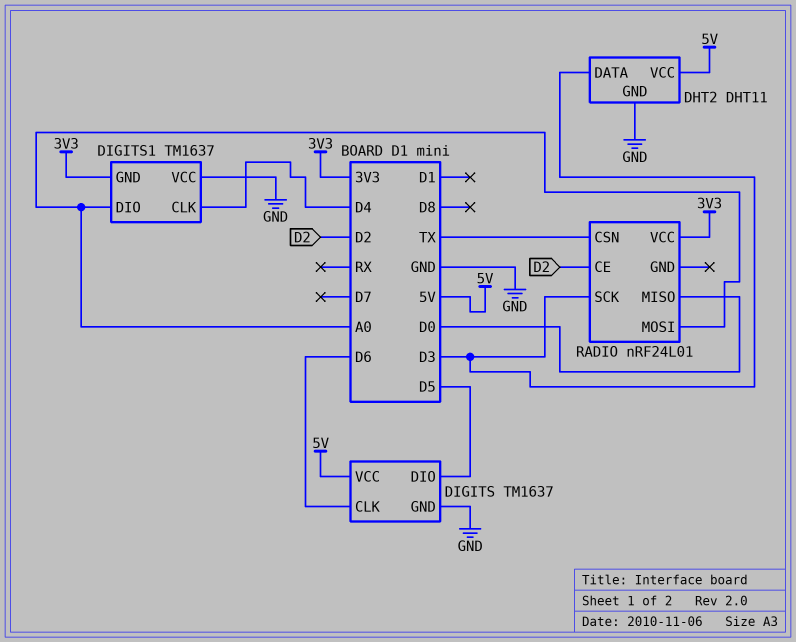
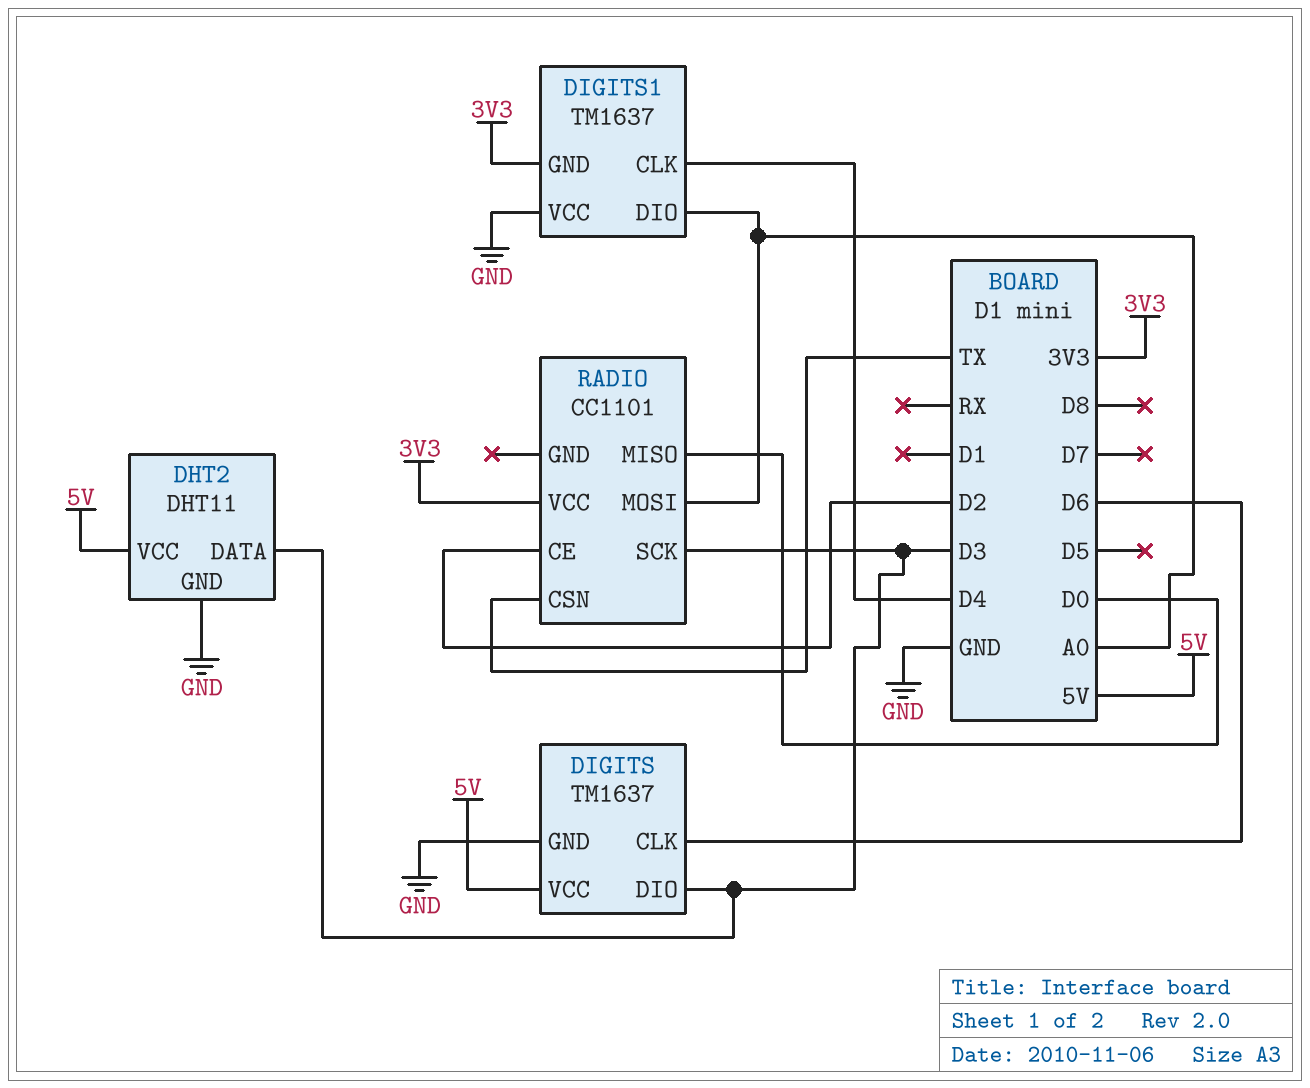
DIGITS pin DIO: D5 -> D3
RADIO: nRF24L01 -> CC1101

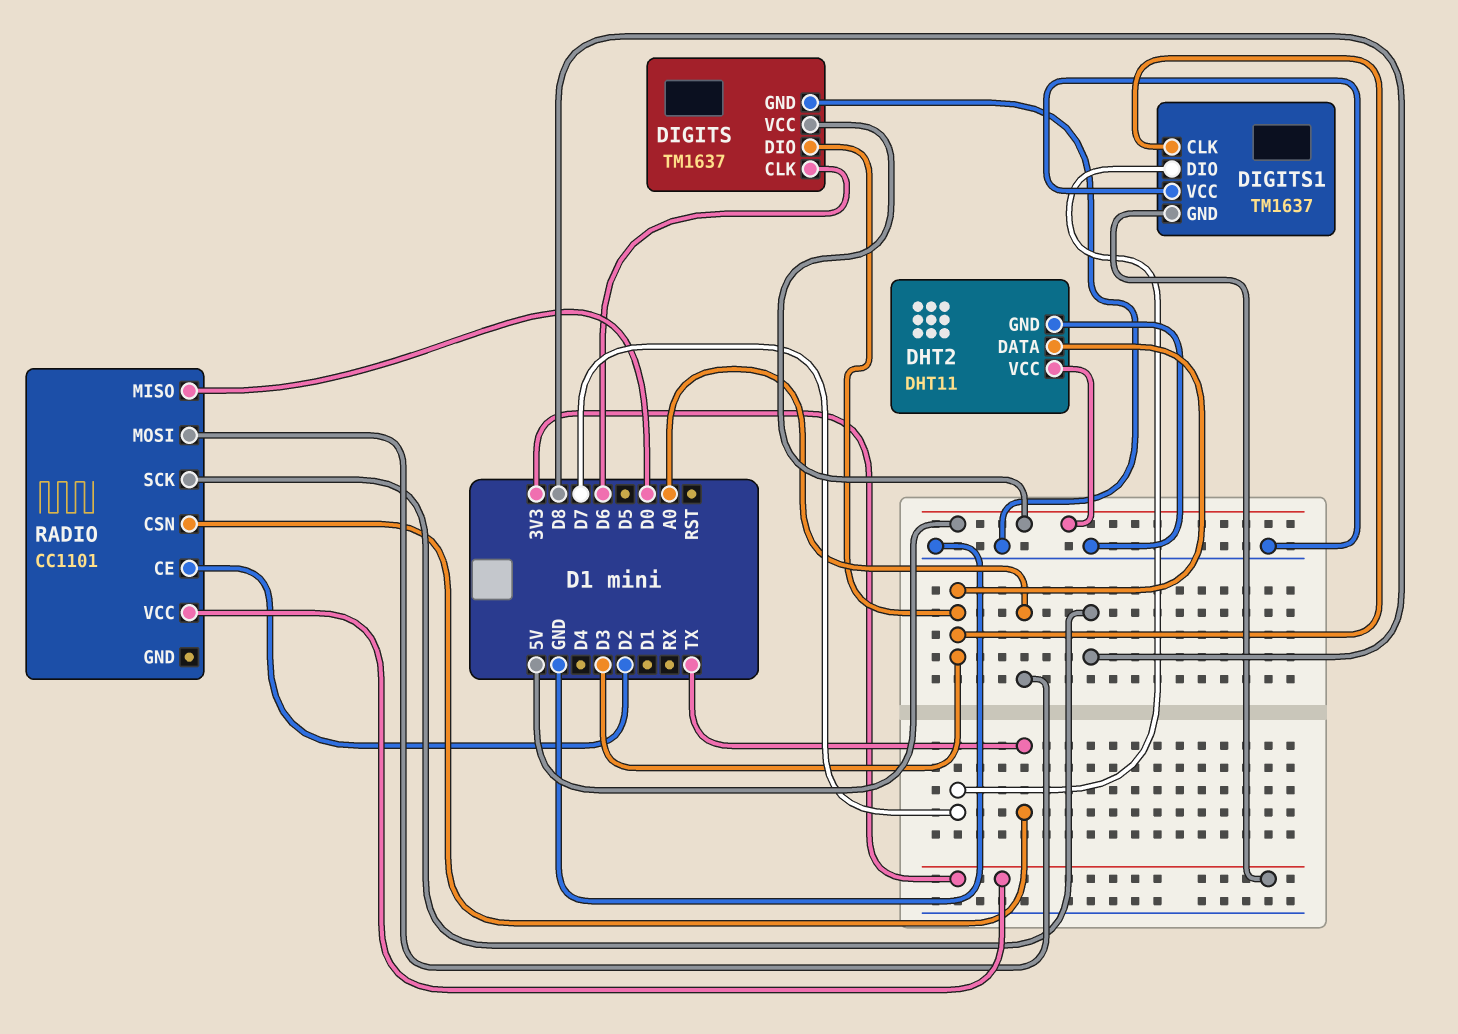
DIGITS1 pin CLK: D4 -> D3
DIGITS1 pin DIO: A0 -> D7
RADIO pin SCK: D3 -> D8

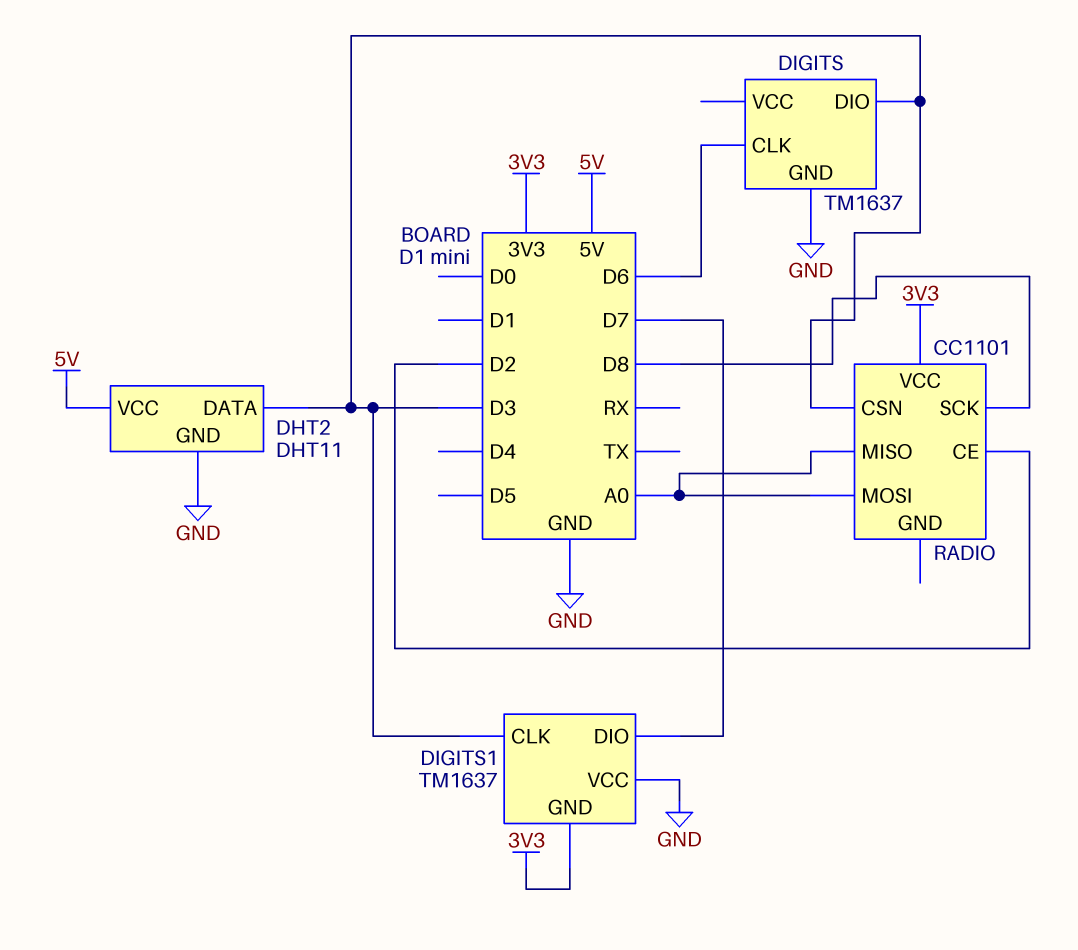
DIGITS pin VCC: 5V -> none
RADIO pin CSN: TX -> D3
RADIO pin MISO: D0 -> A0

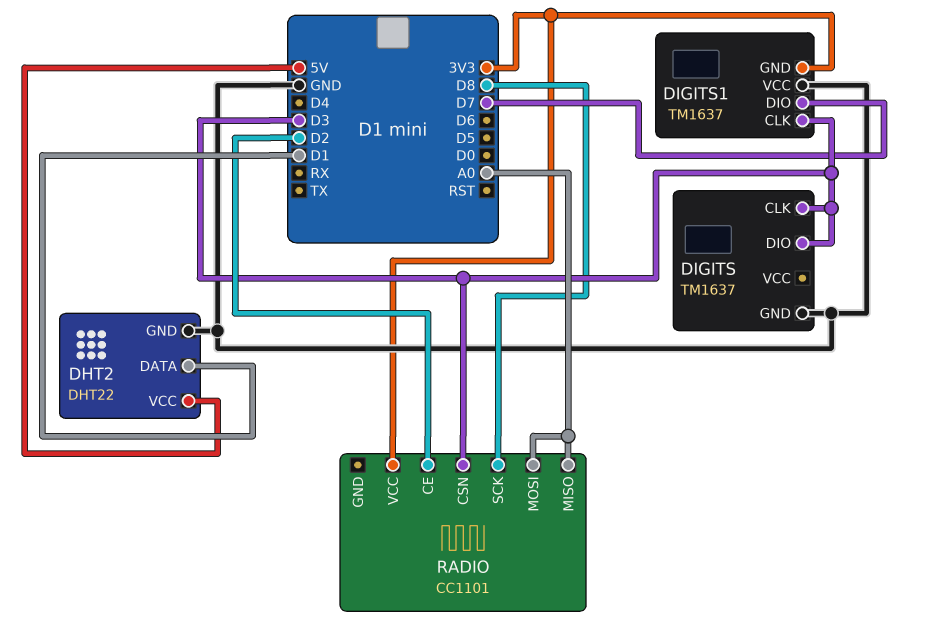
DHT2: DHT11 -> DHT22
DHT2 pin DATA: D3 -> D1
DIGITS pin CLK: D6 -> D3

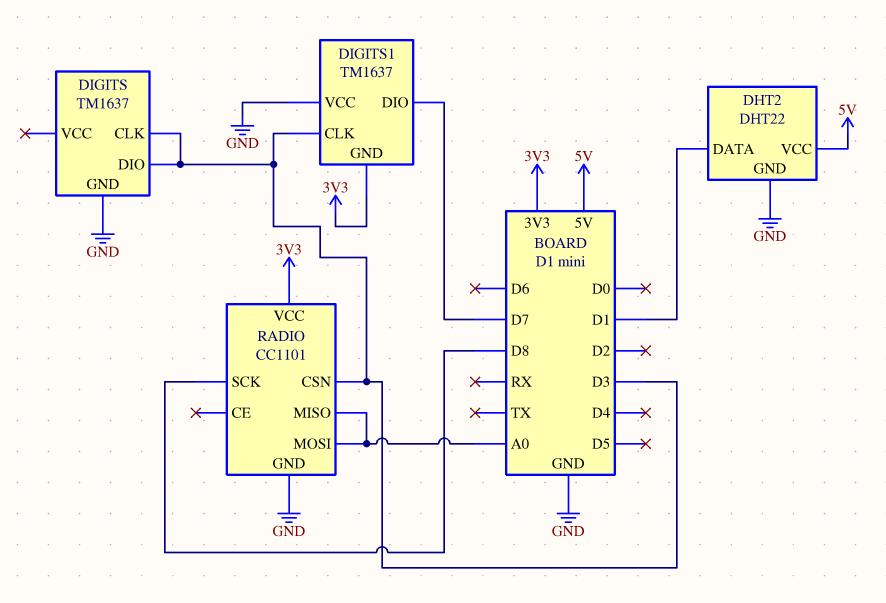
RADIO pin CE: D2 -> none
RADIO pin GND: none -> GND

